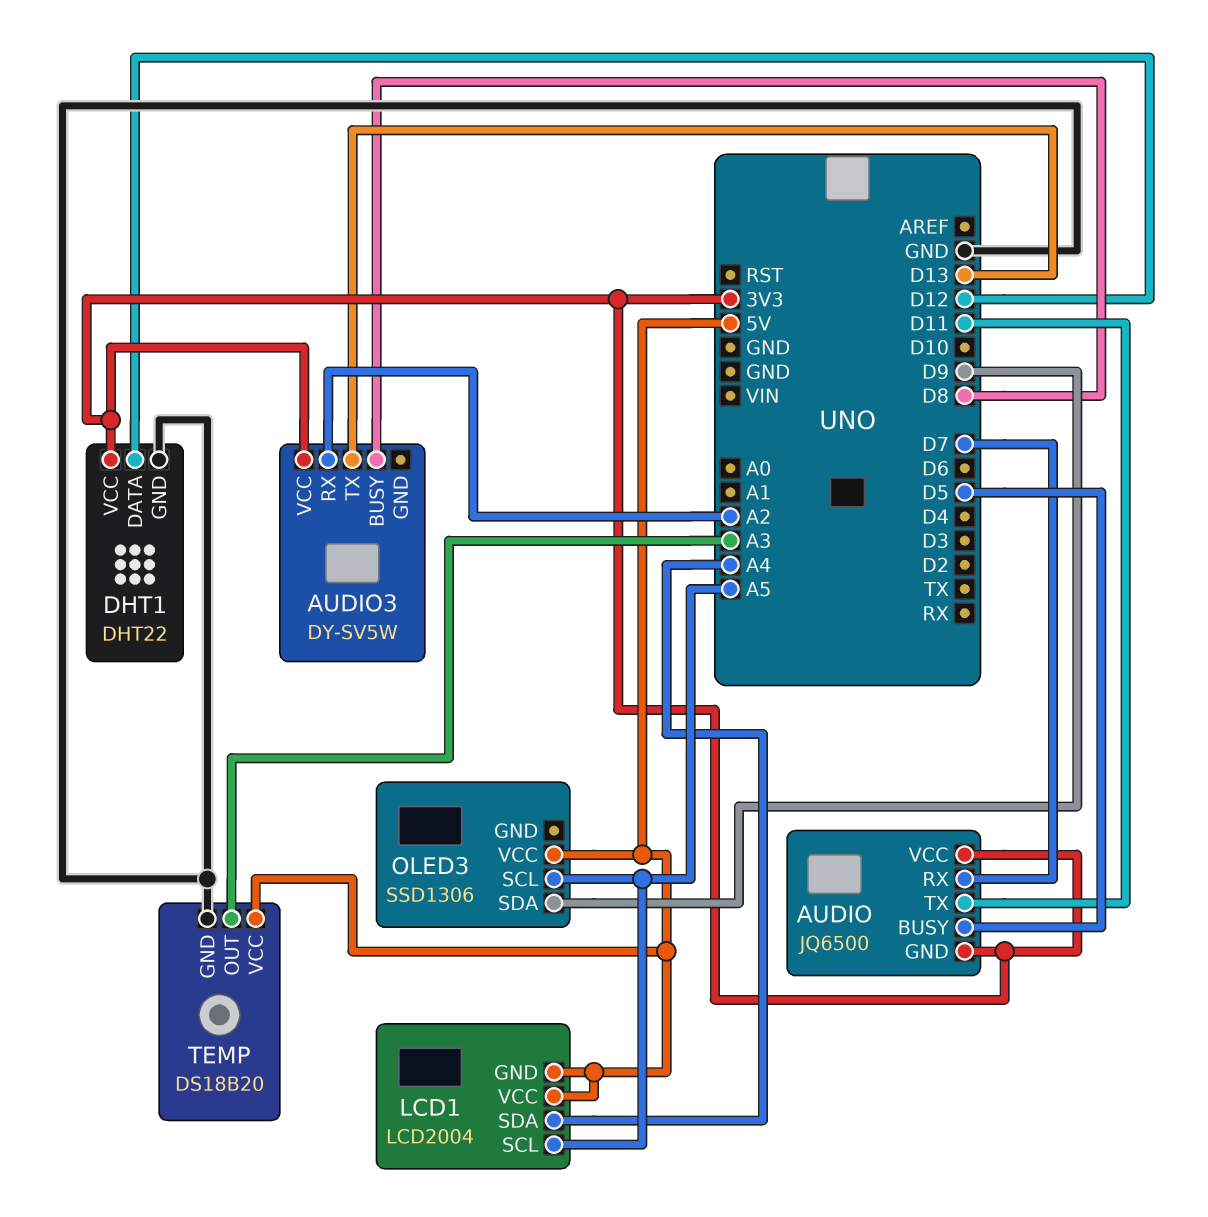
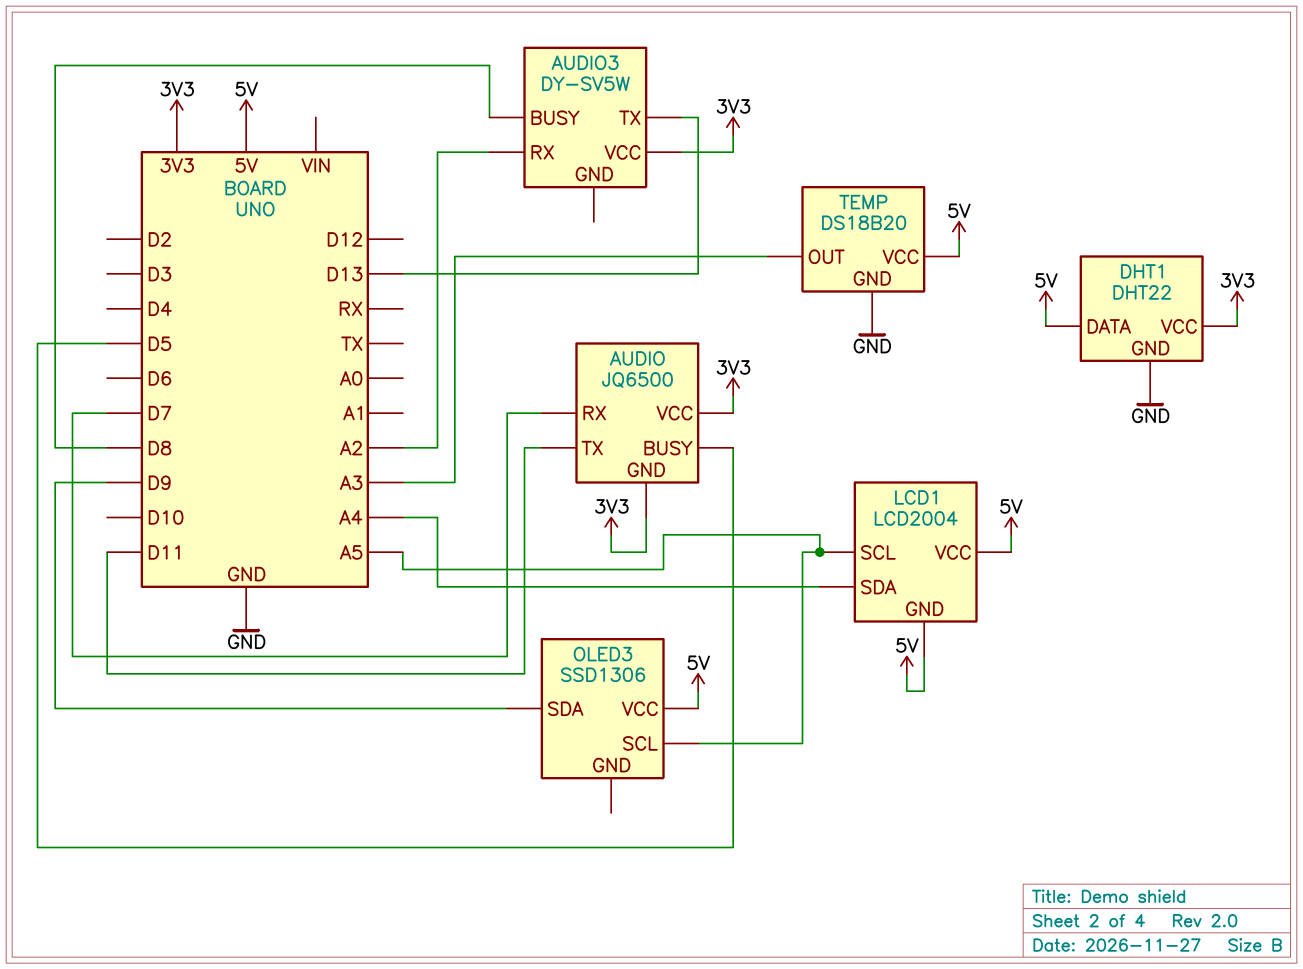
DHT1 pin DATA: D12 -> 5V

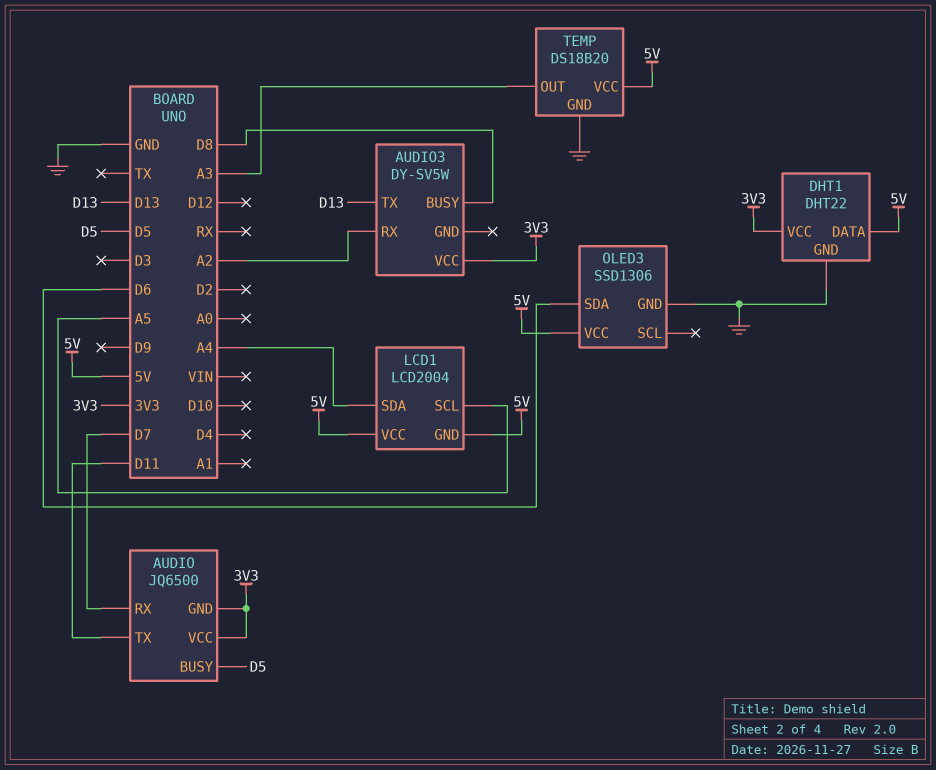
OLED3 pin GND: none -> GND
OLED3 pin SCL: A5 -> none
OLED3 pin SDA: D9 -> D6

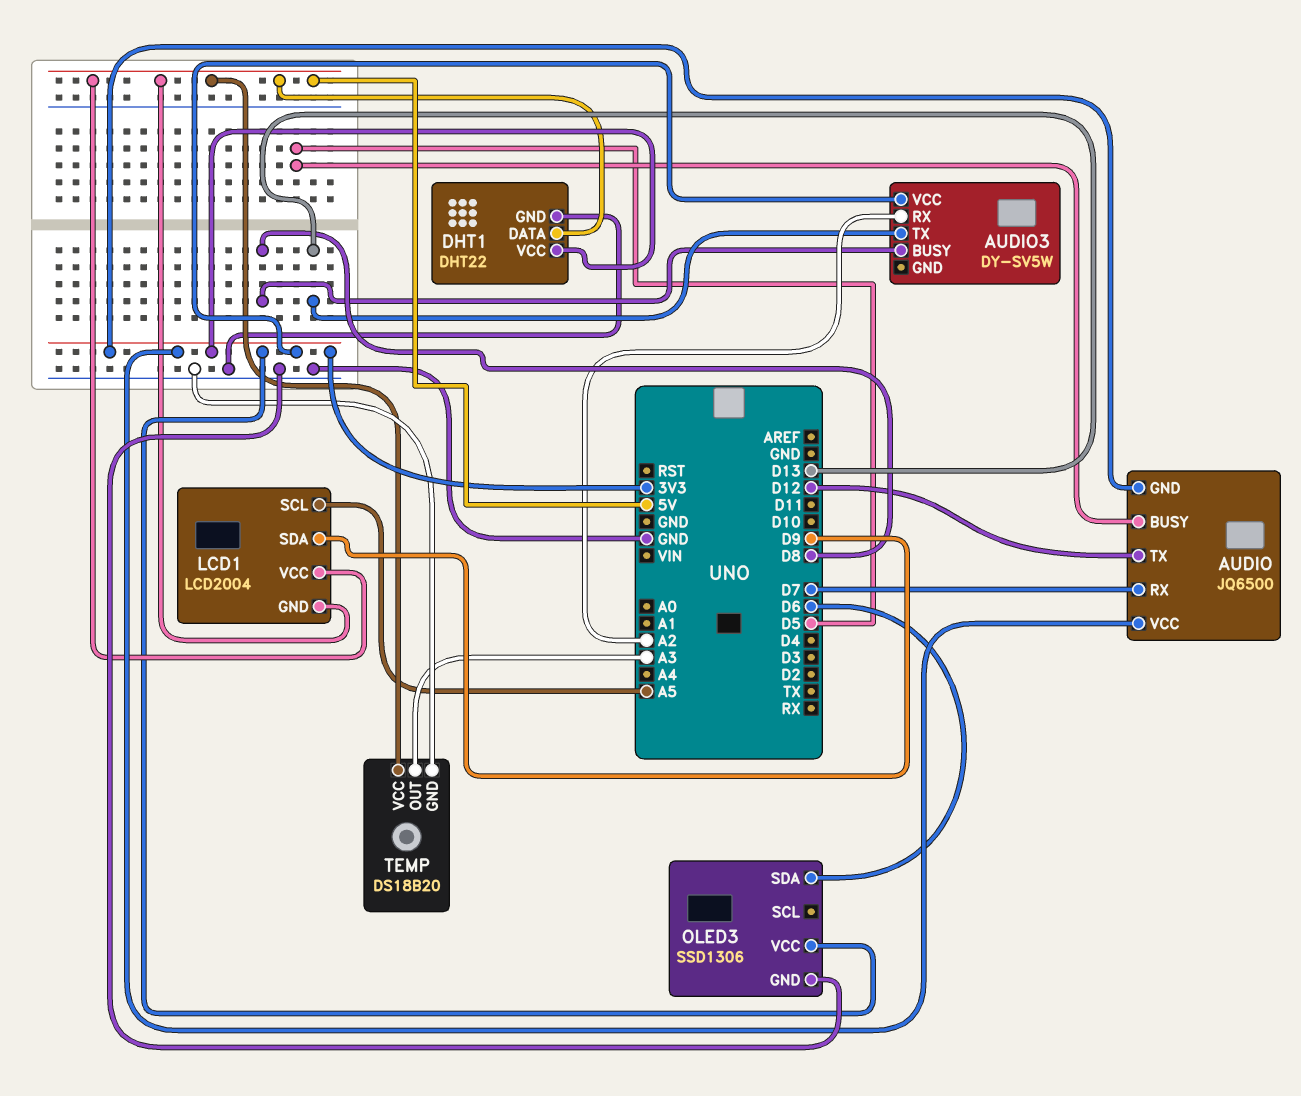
AUDIO pin TX: D11 -> D12
LCD1 pin SDA: A4 -> D9
OLED3 pin VCC: 5V -> 3V3

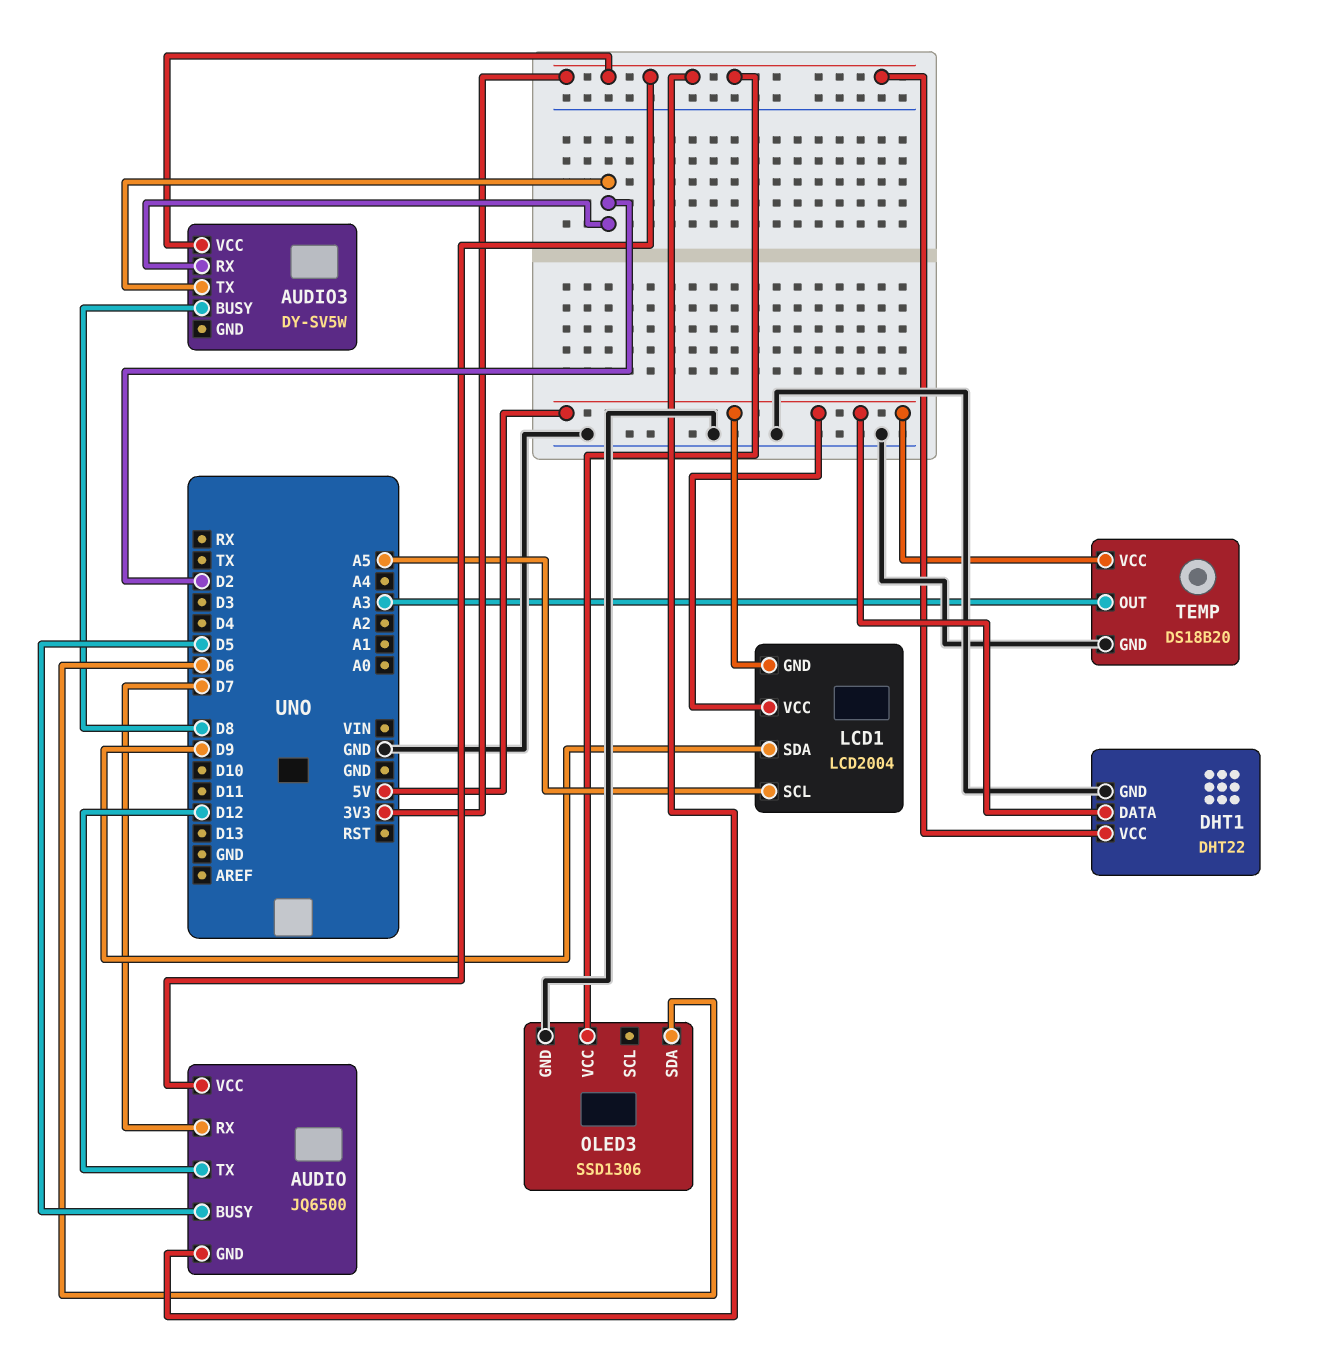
AUDIO3 pin RX: A2 -> D2
AUDIO3 pin TX: D13 -> D2

